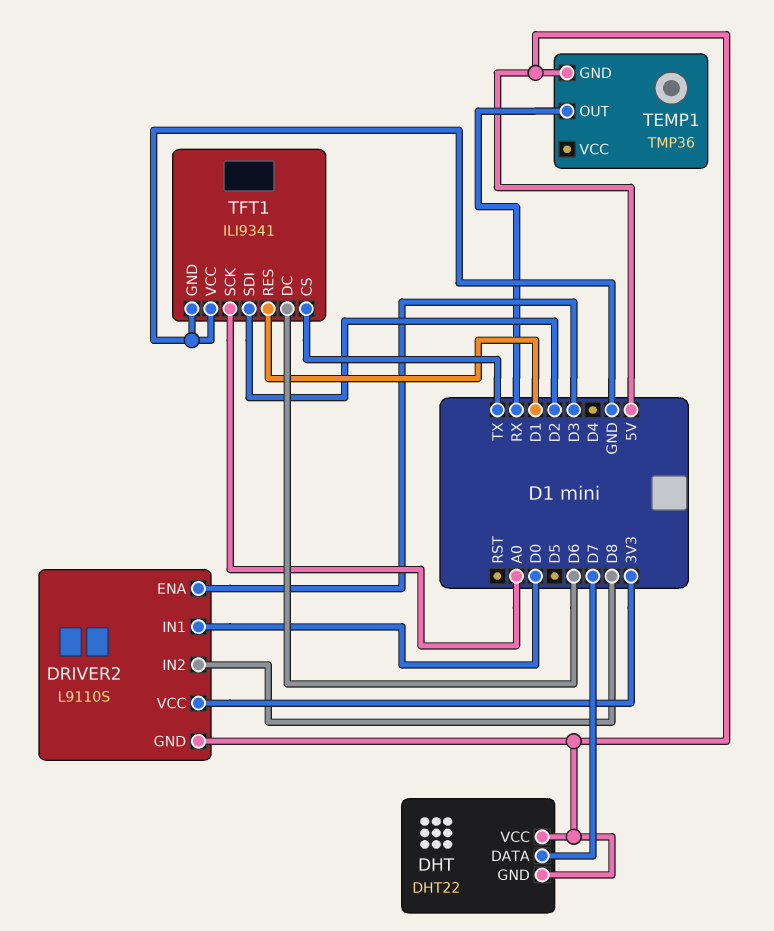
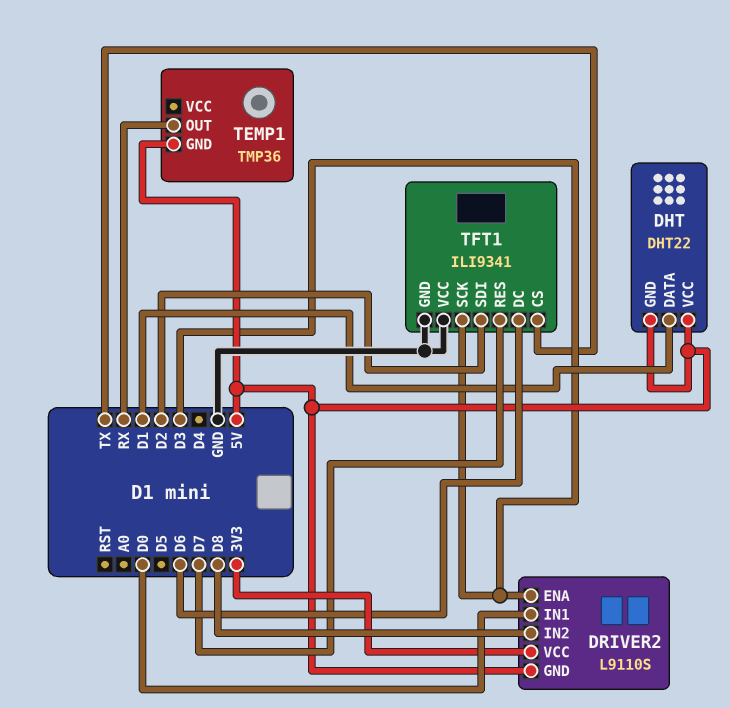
DHT pin DATA: D7 -> D1
TFT1 pin RES: D1 -> D7
TFT1 pin SCK: A0 -> D3

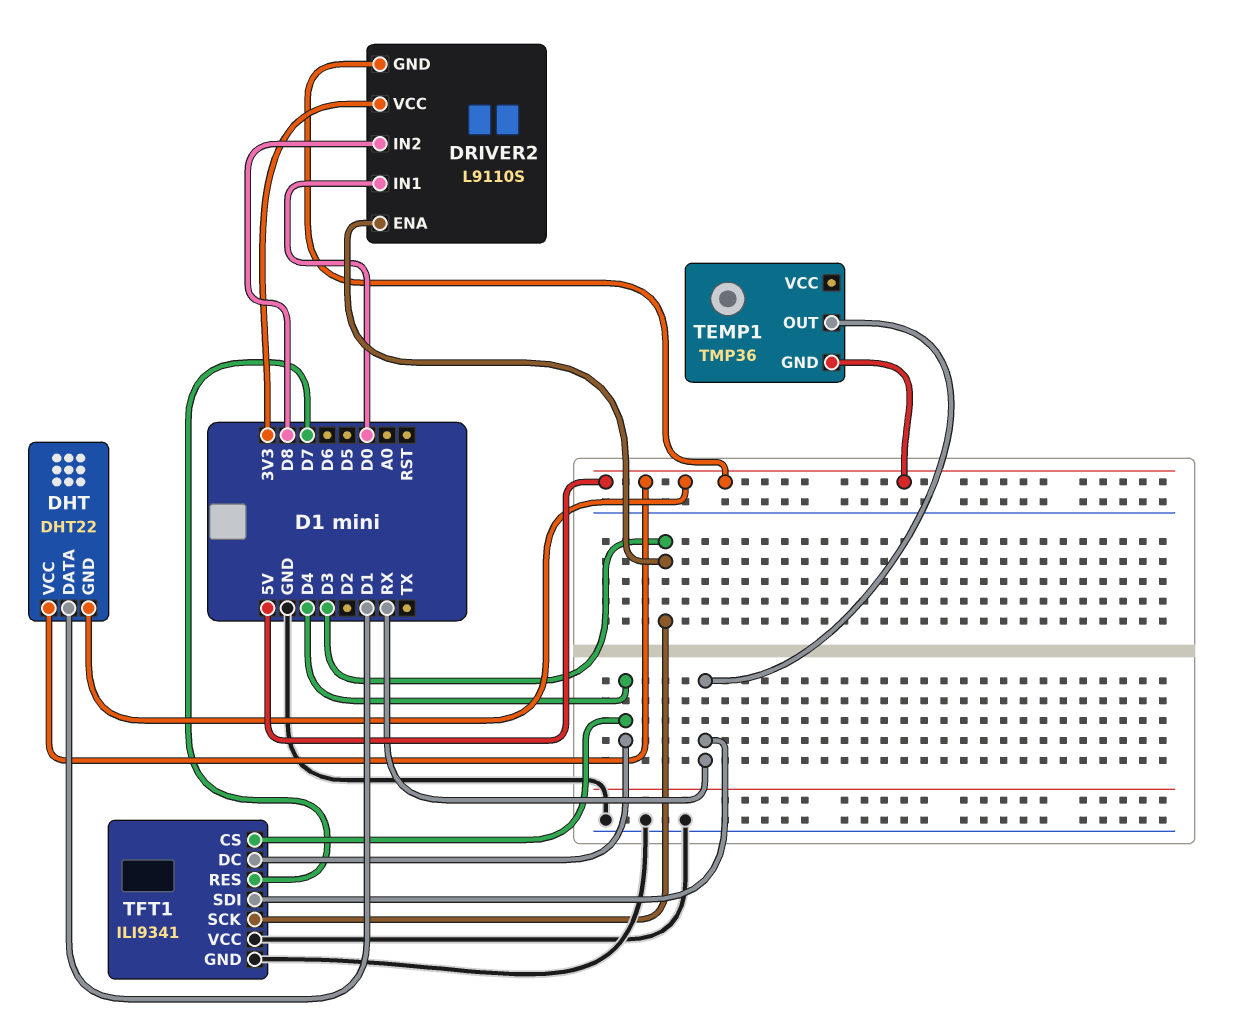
TFT1 pin CS: TX -> D4
TFT1 pin DC: D6 -> D4
TFT1 pin SDI: D2 -> RX

